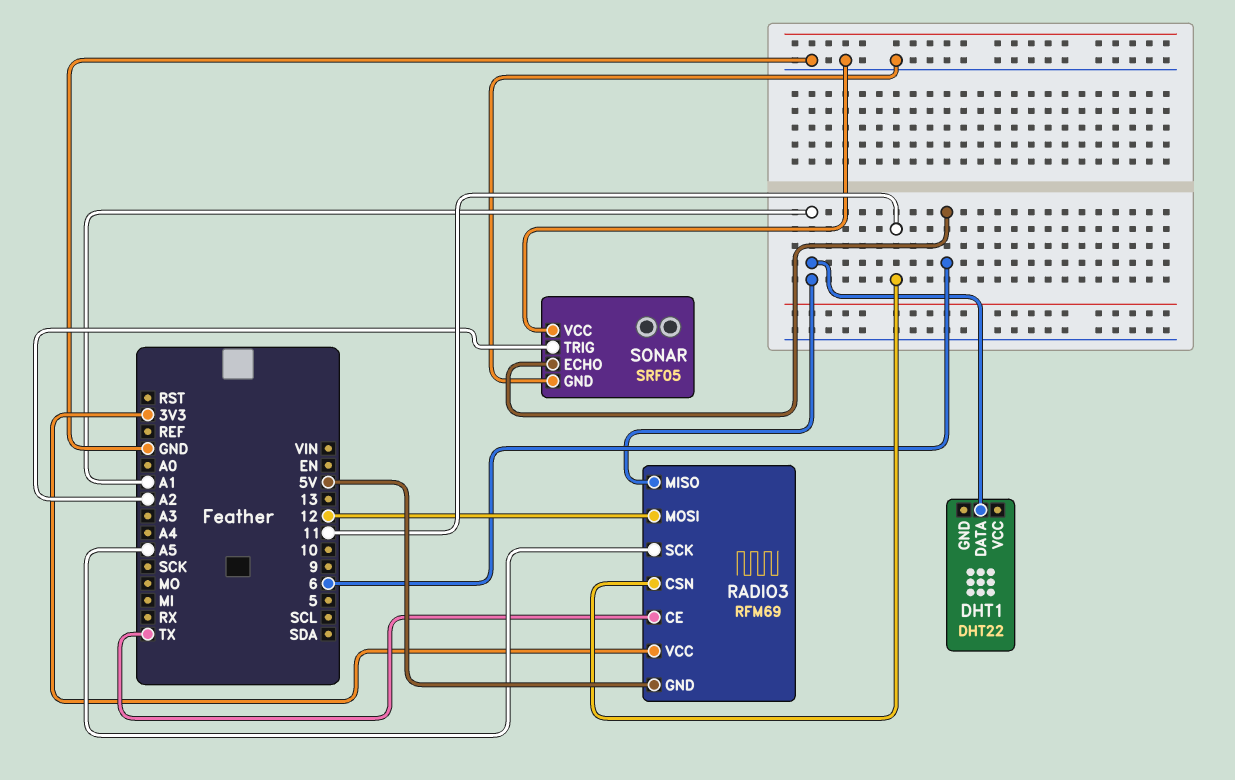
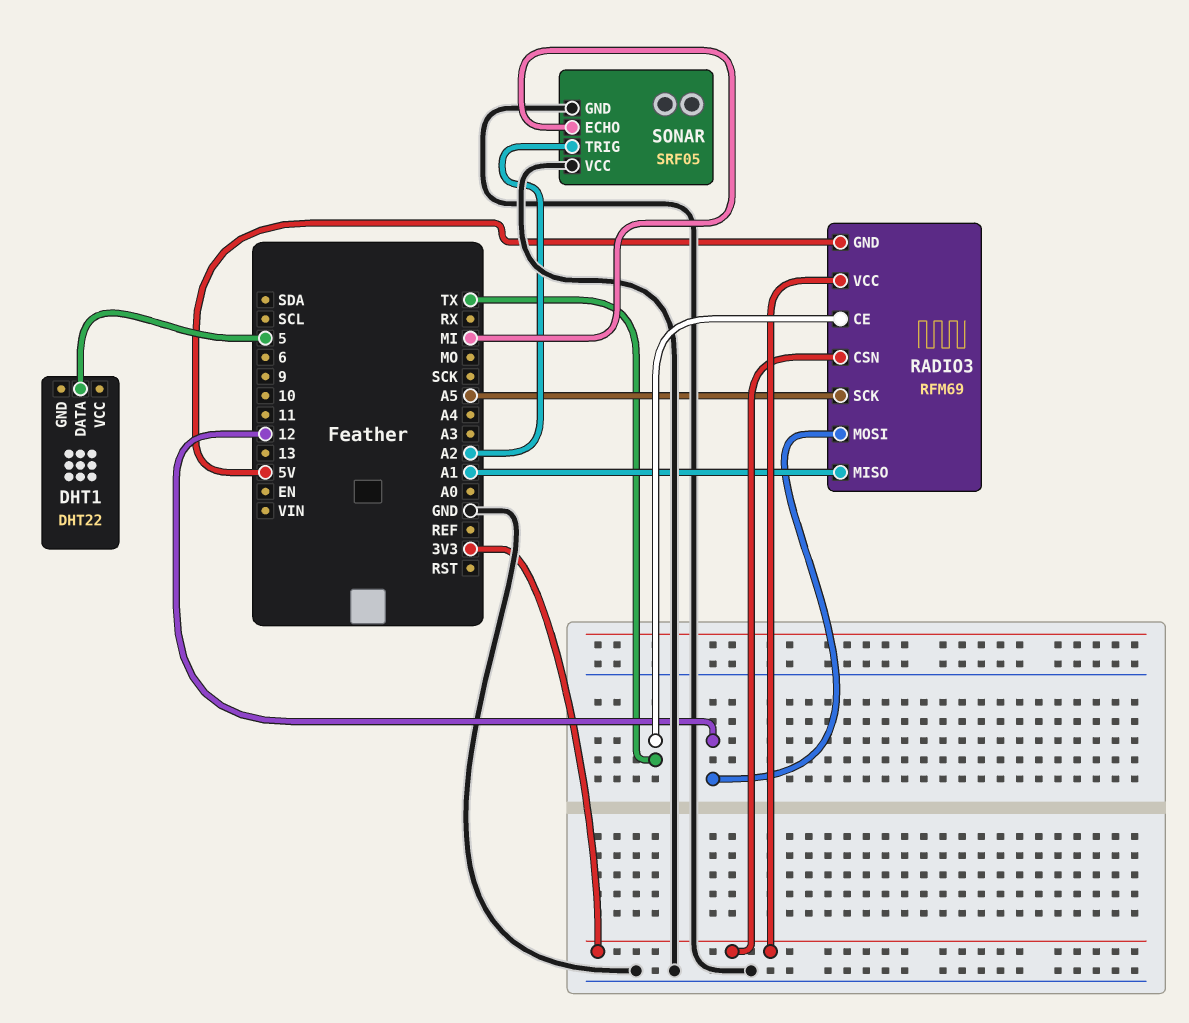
DHT1 pin DATA: A1 -> 5
RADIO3 pin CSN: 11 -> 3V3
SONAR pin ECHO: 6 -> MI

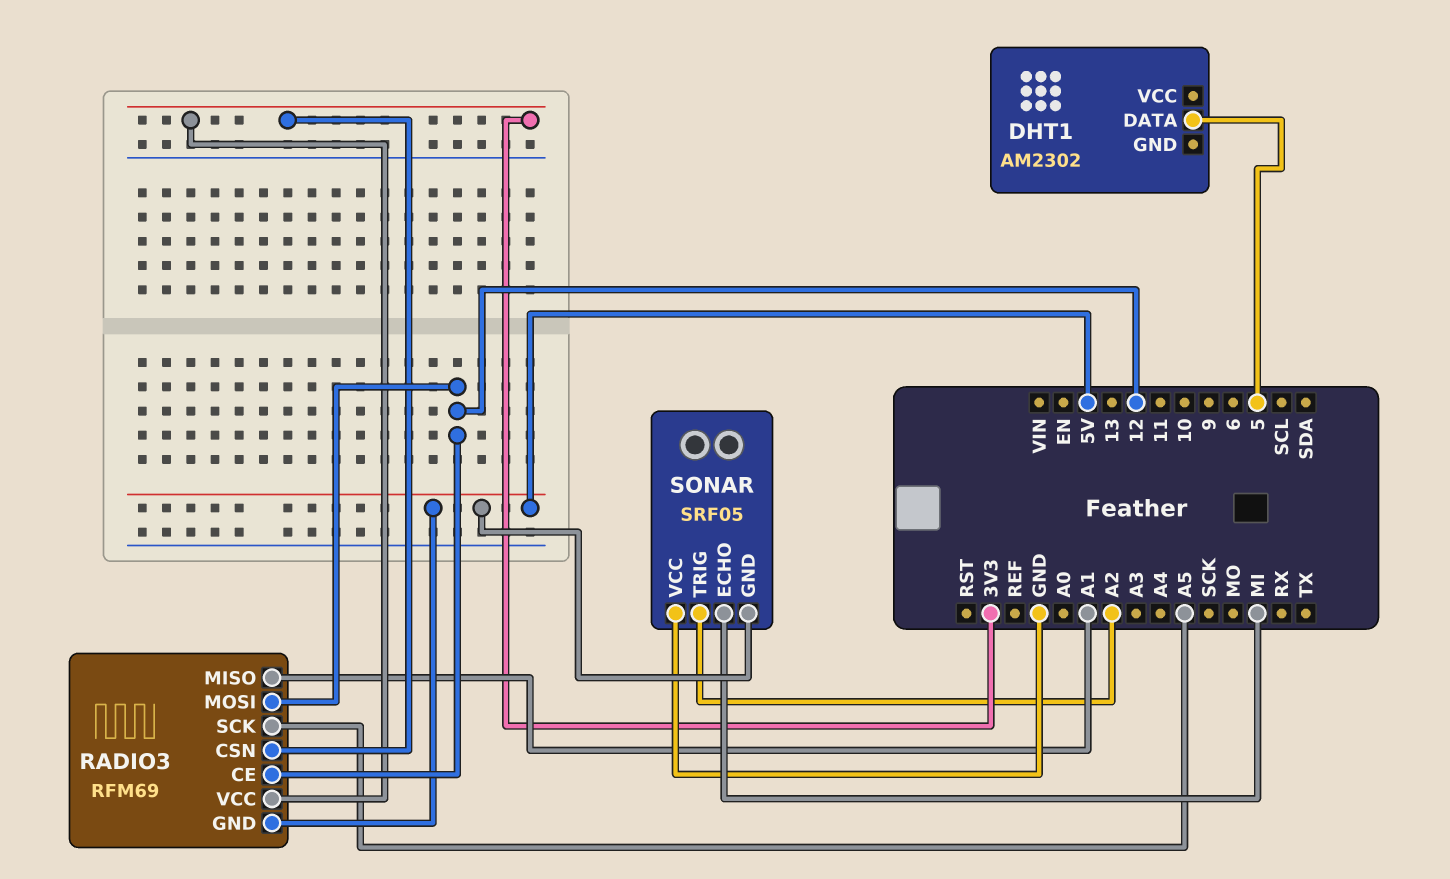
DHT1: DHT22 -> AM2302
RADIO3 pin CE: TX -> 12
SONAR pin GND: GND -> 5V

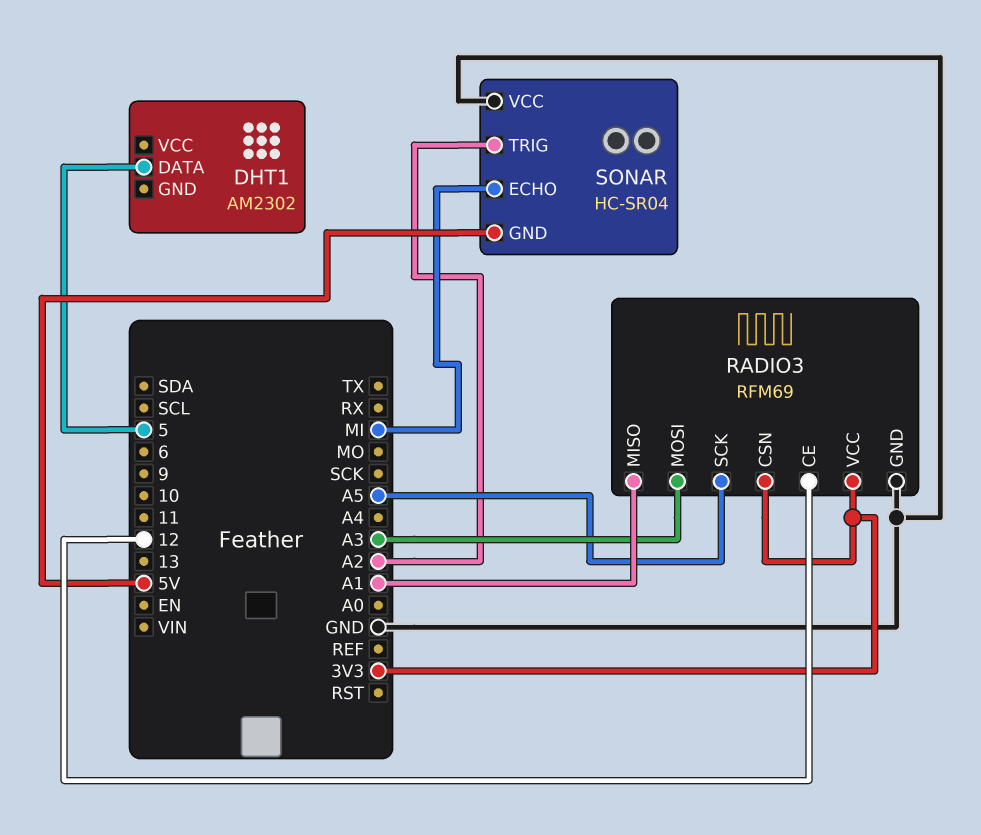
RADIO3 pin GND: 5V -> GND
RADIO3 pin MOSI: 12 -> A3
SONAR: SRF05 -> HC-SR04

